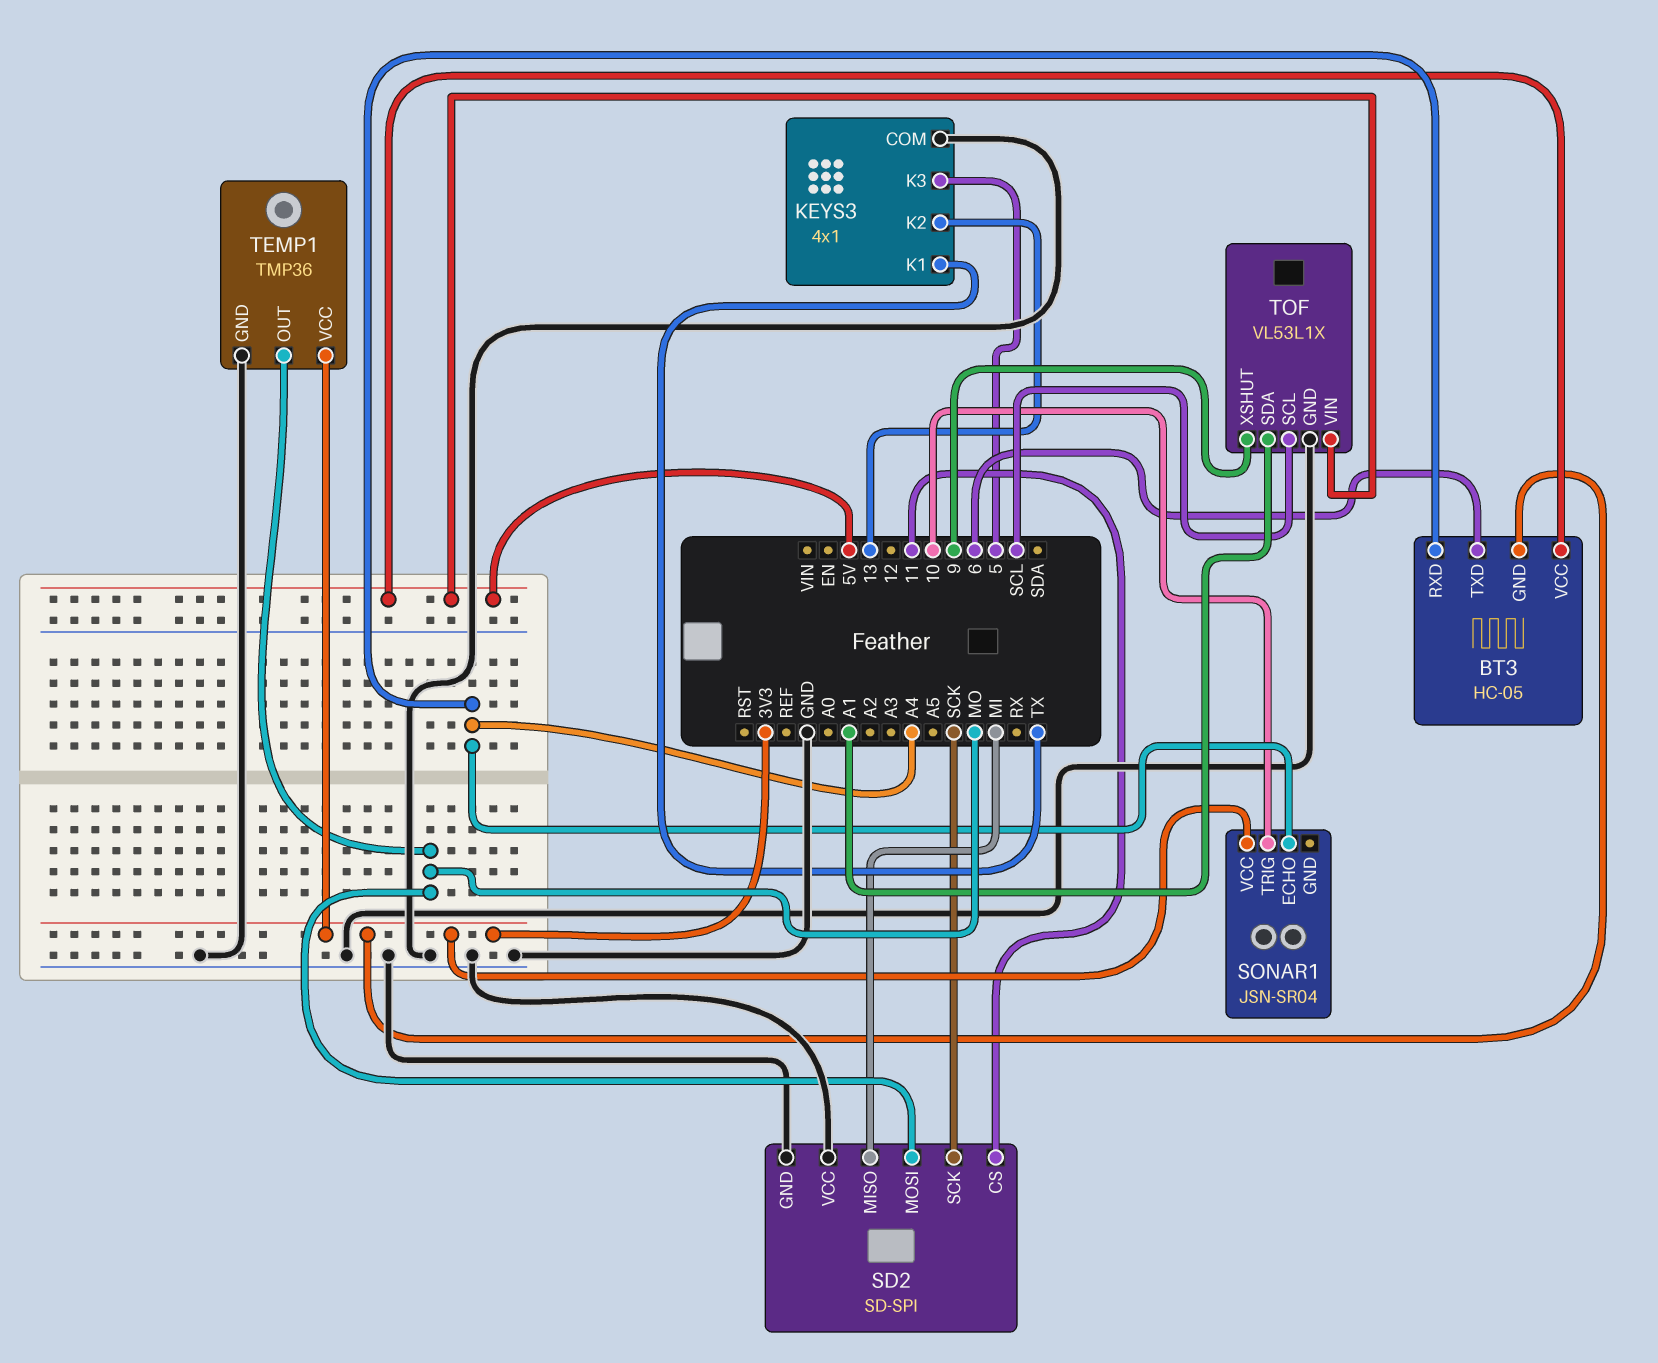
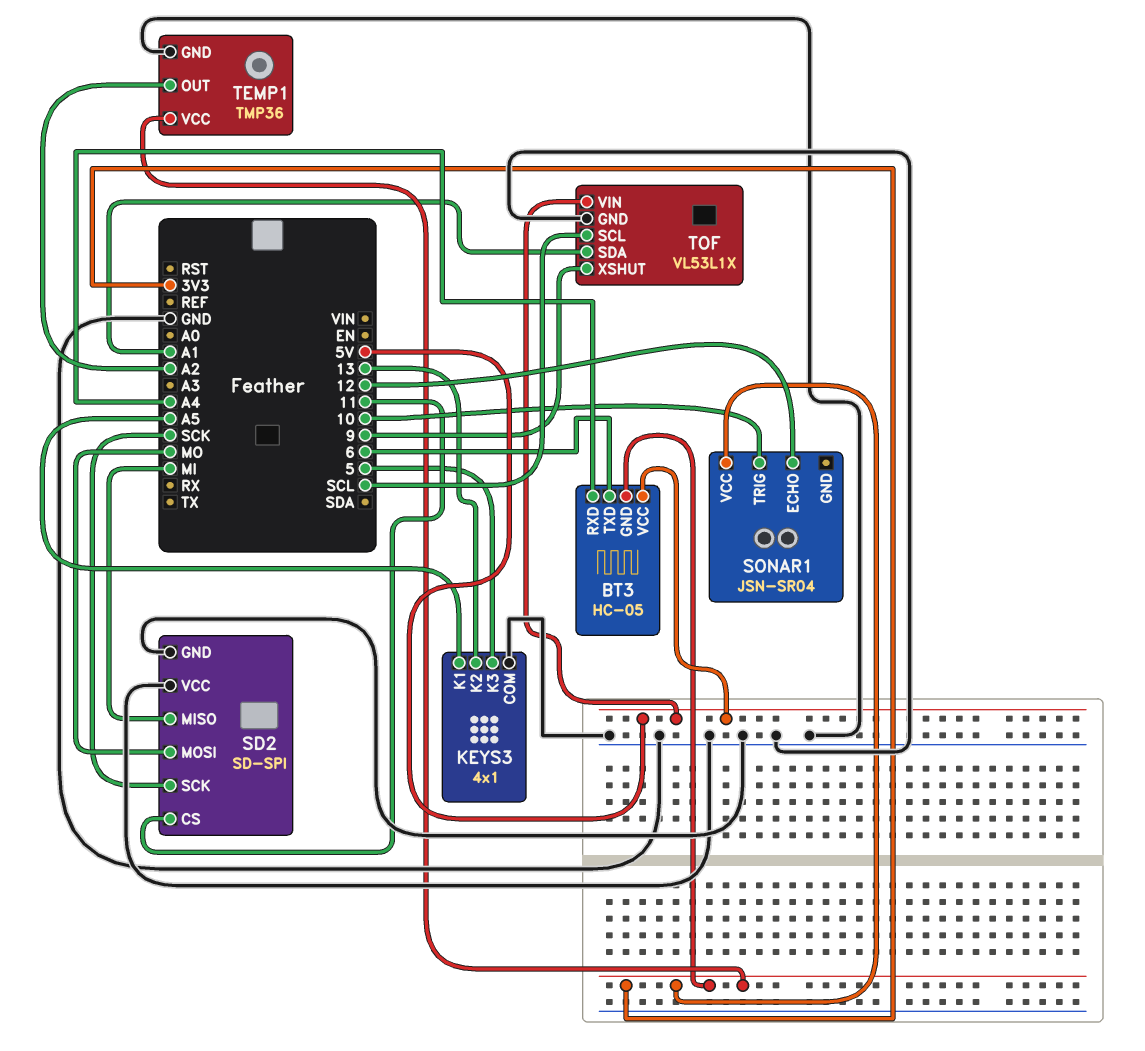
KEYS3 pin K1: TX -> A5
SONAR1 pin ECHO: A4 -> 12
TEMP1 pin OUT: MO -> A2

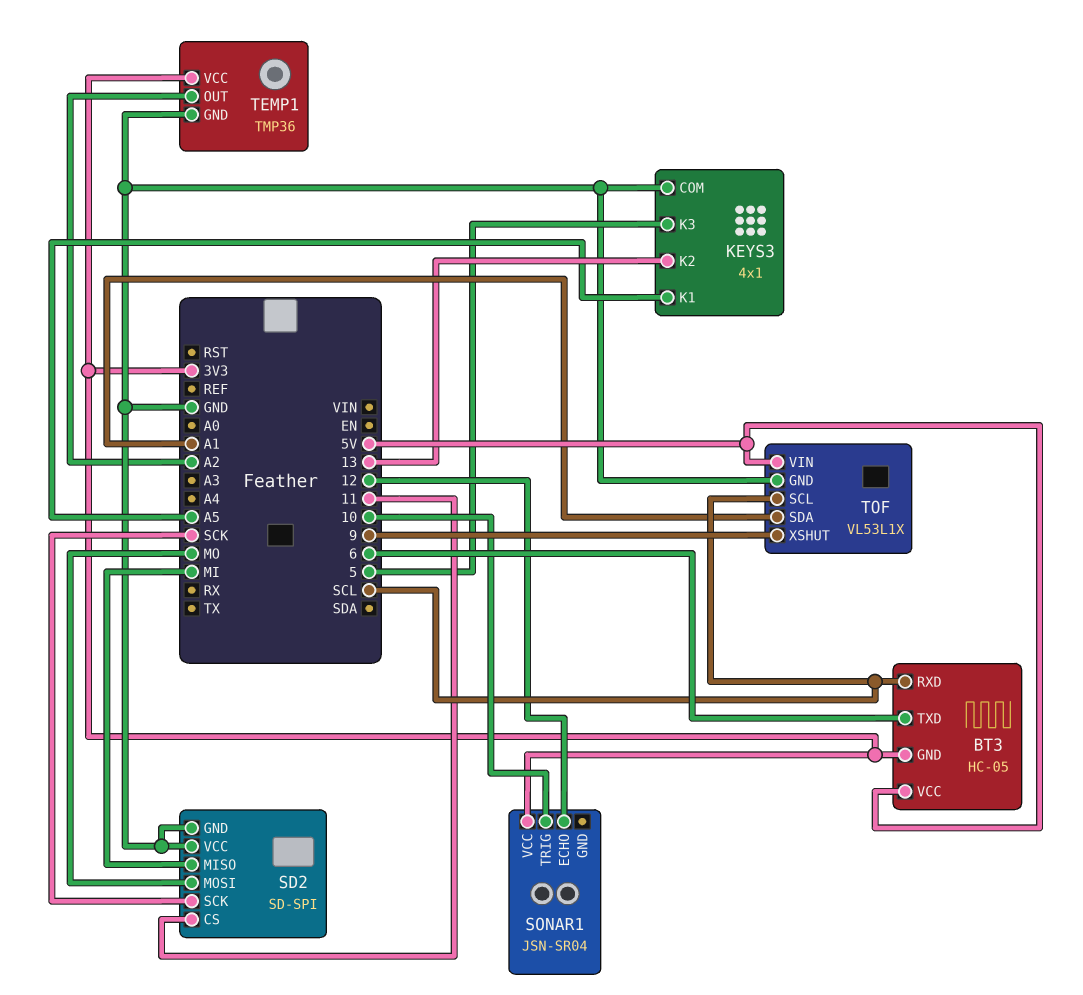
BT3 pin RXD: A4 -> SCL

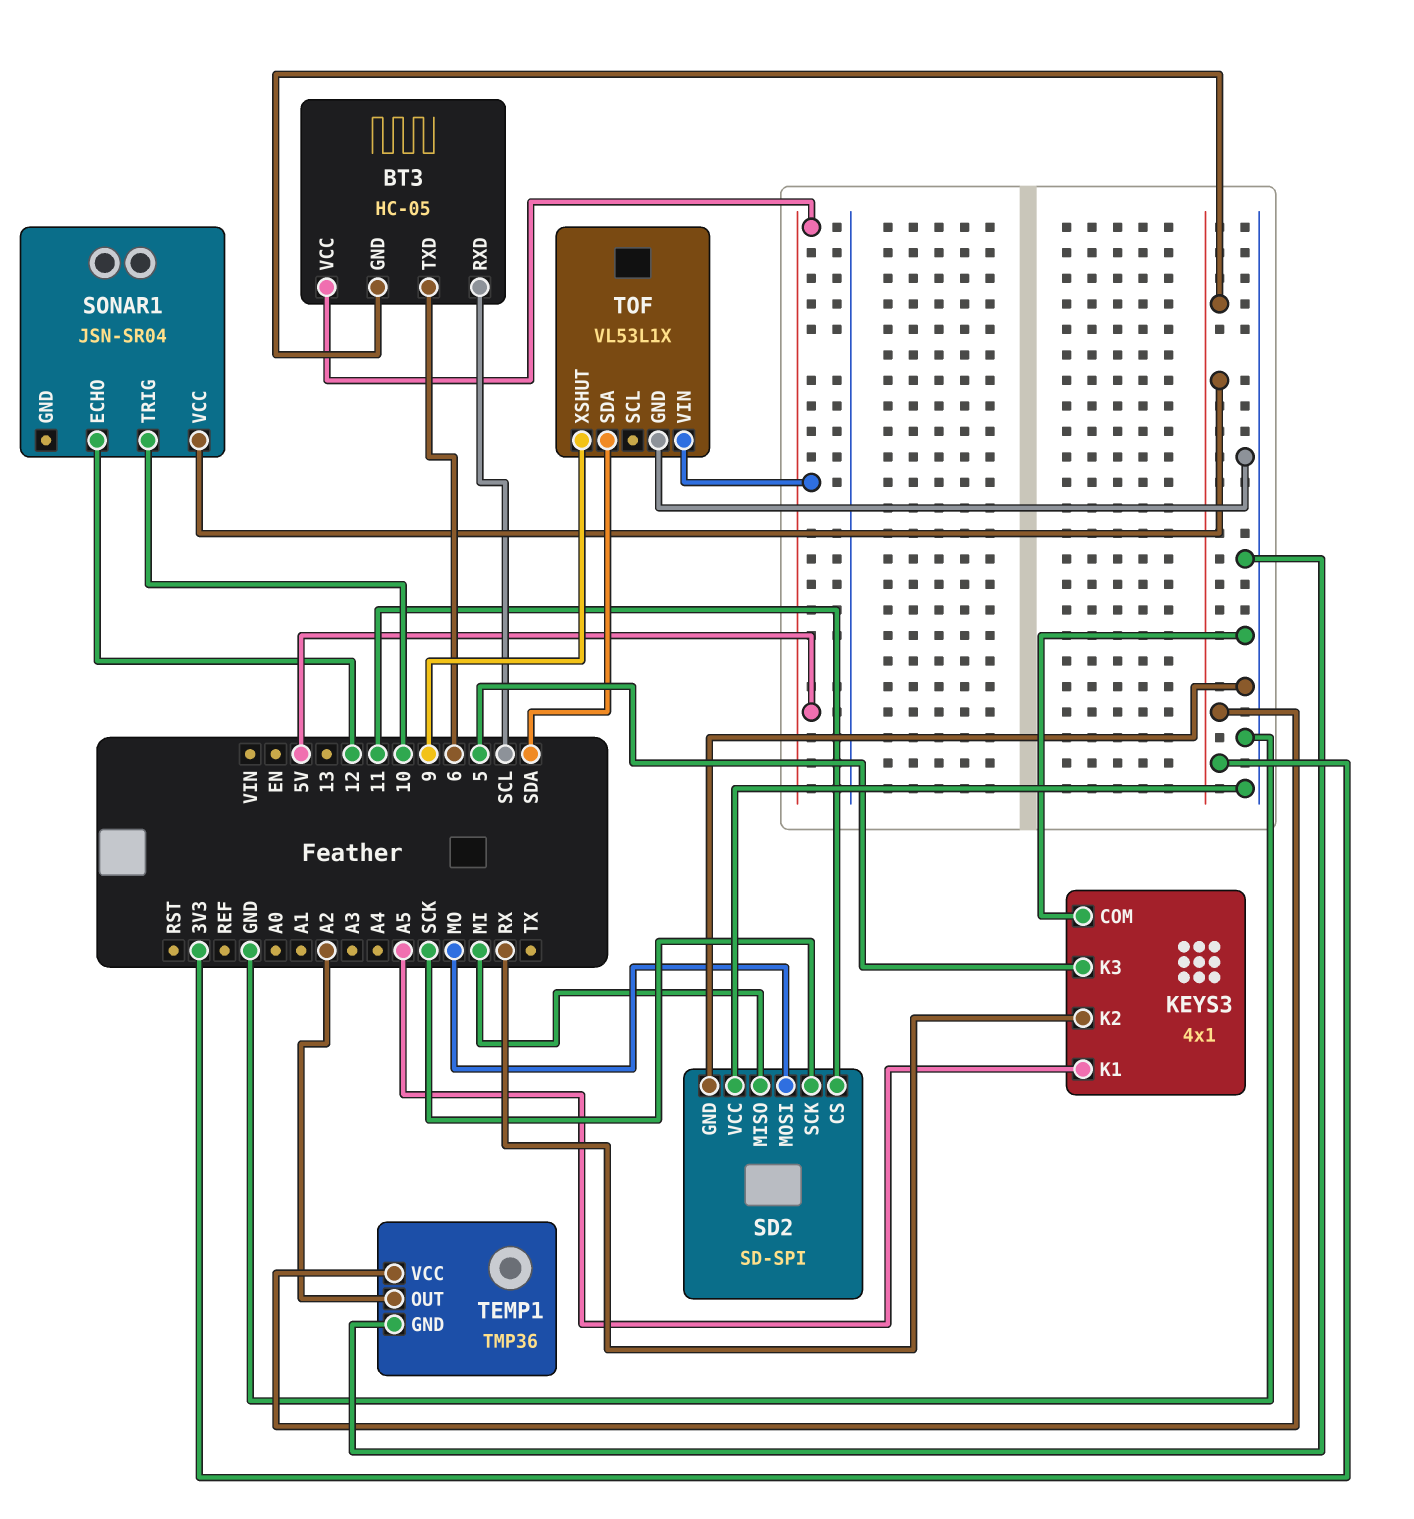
KEYS3 pin K2: 13 -> RX
TOF pin SCL: SCL -> none
TOF pin SDA: A1 -> SDA

